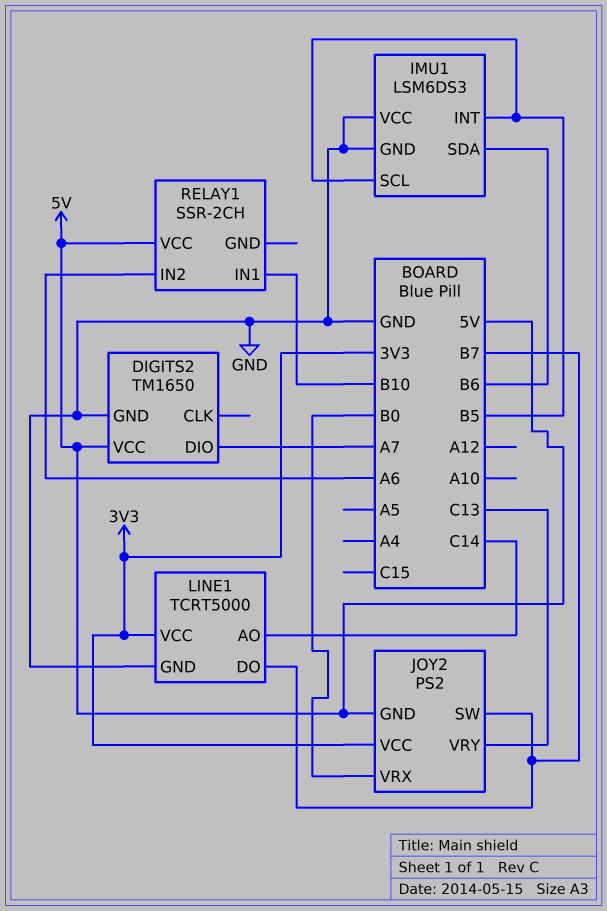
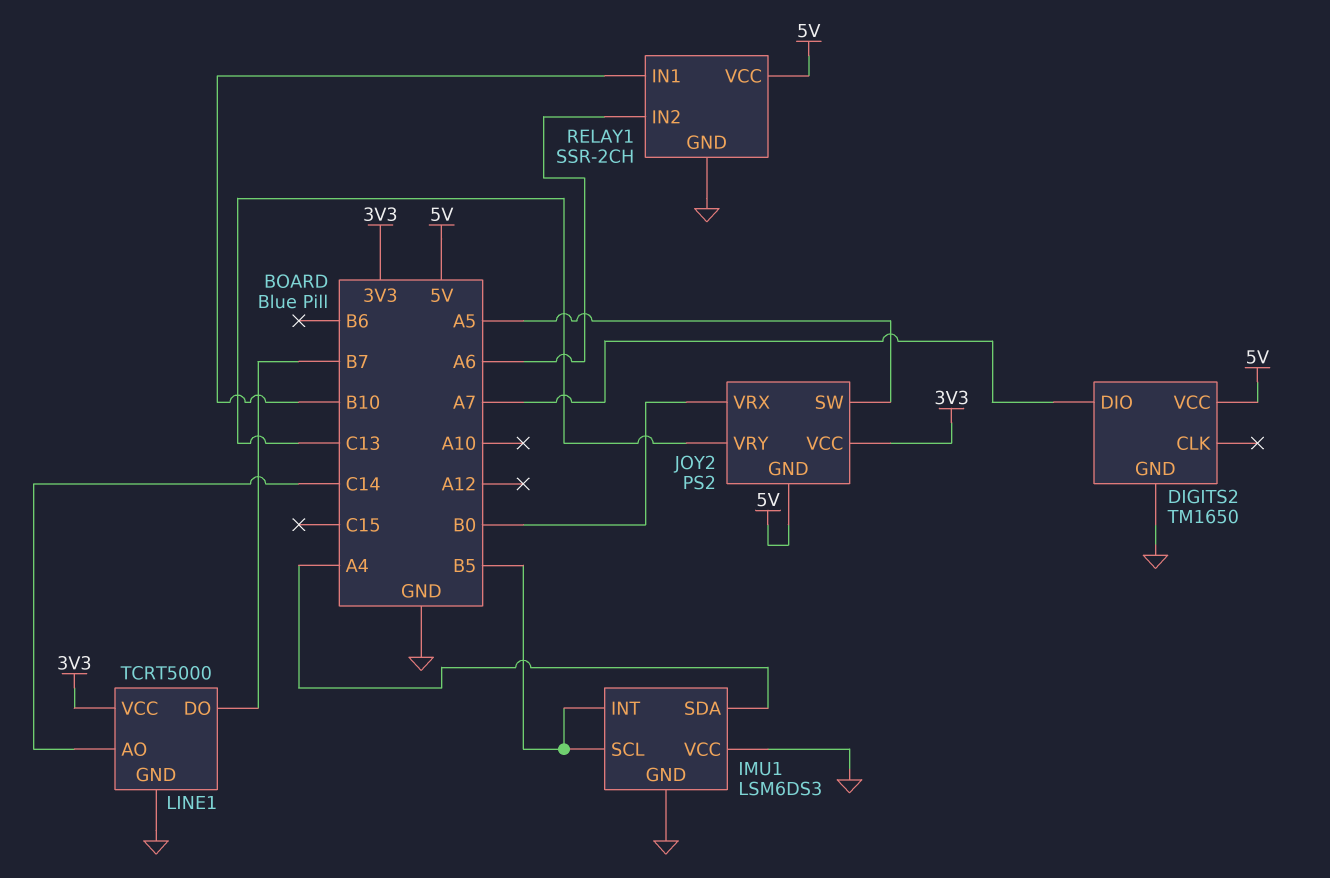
IMU1 pin SDA: B6 -> A4
JOY2 pin SW: B7 -> A5
RELAY1 pin GND: none -> GND

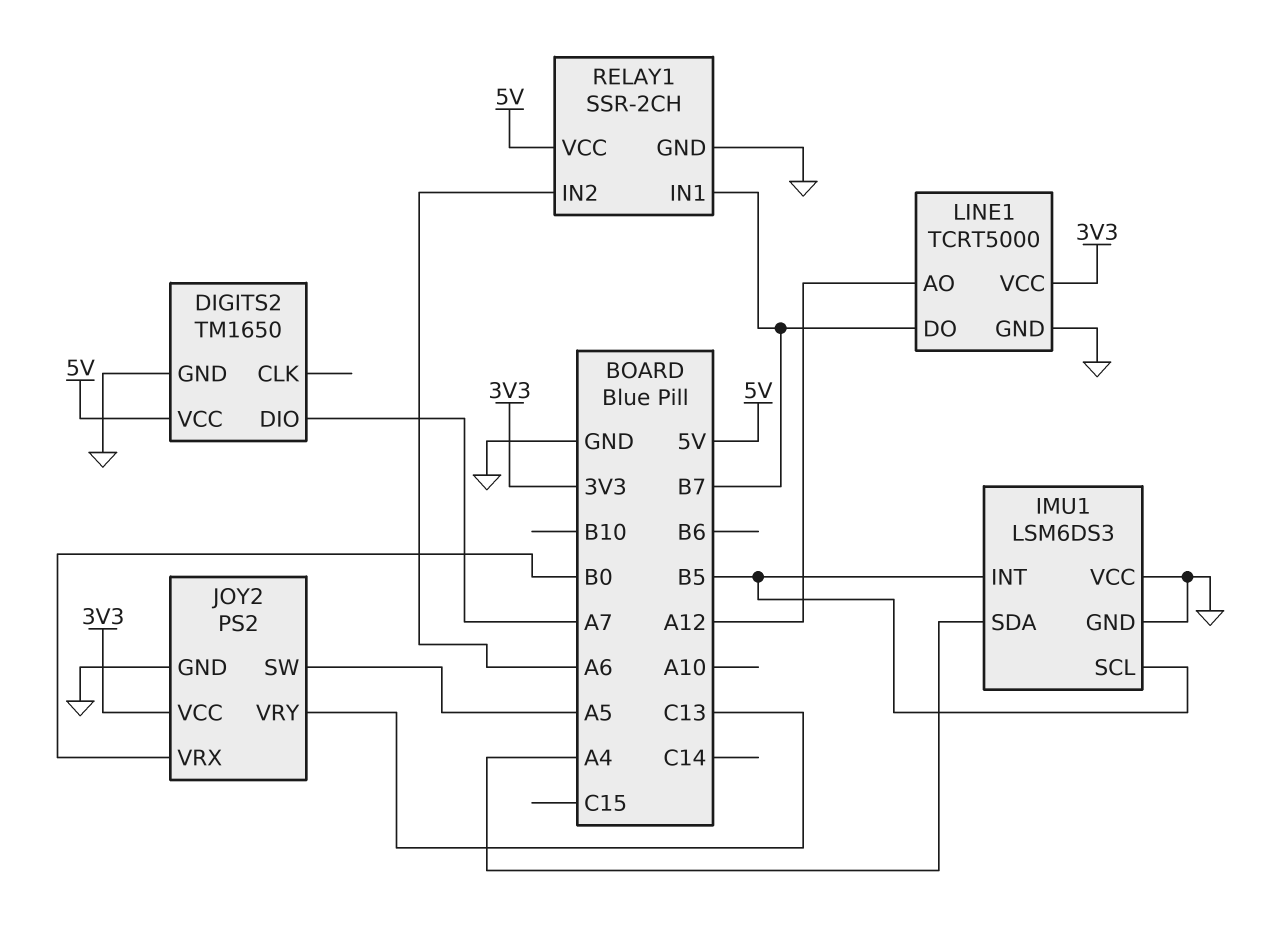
JOY2 pin GND: 5V -> GND
LINE1 pin AO: C14 -> A12
RELAY1 pin IN1: B10 -> B7

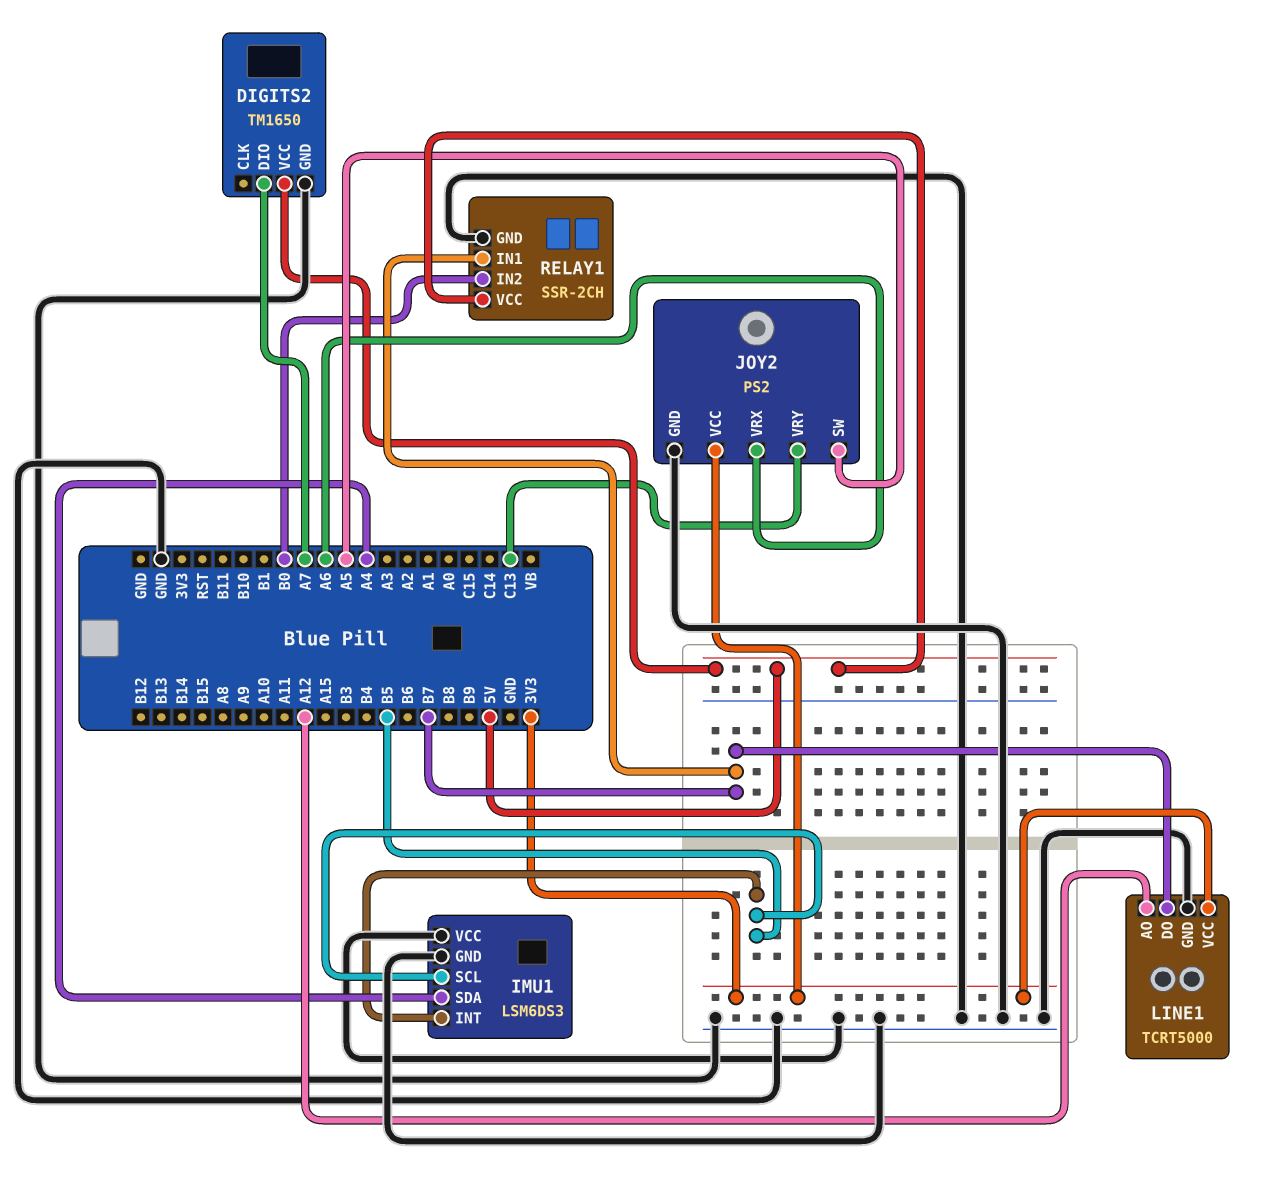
JOY2 pin VRX: B0 -> A6
RELAY1 pin IN2: A6 -> B0

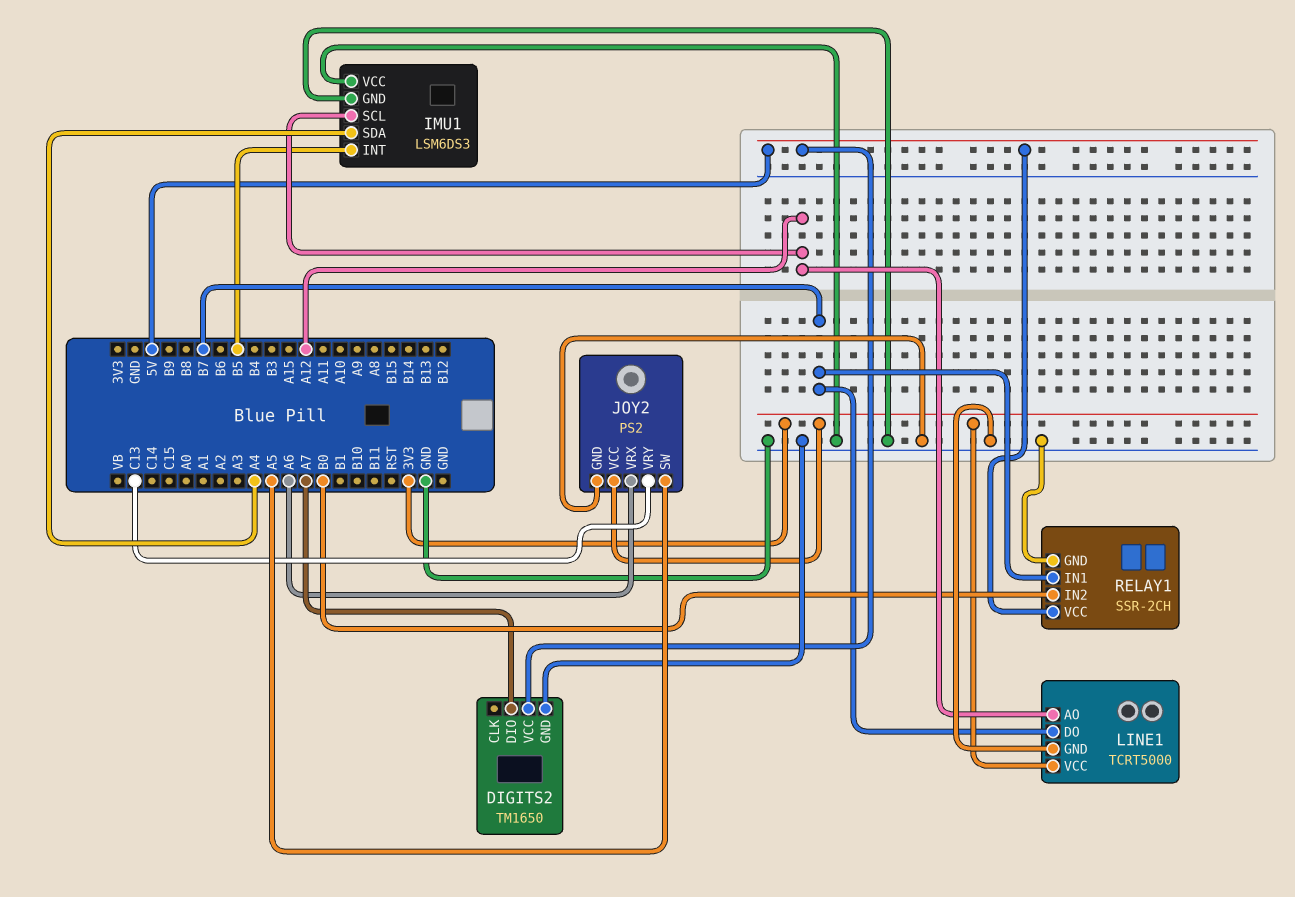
IMU1 pin SCL: B5 -> A12

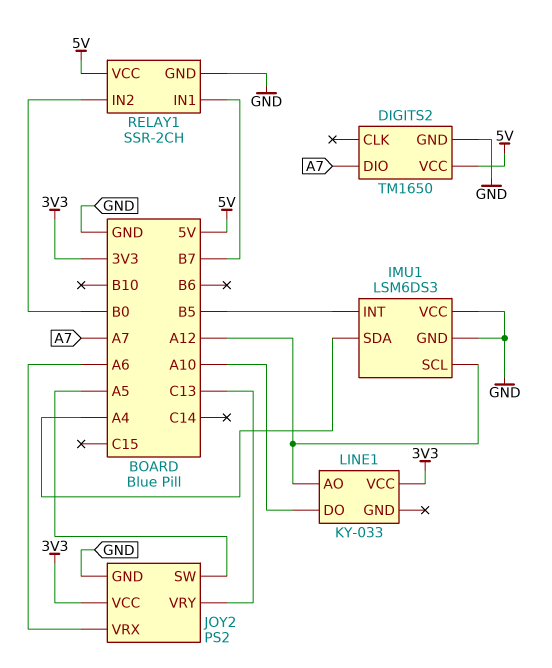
LINE1: TCRT5000 -> KY-033
LINE1 pin DO: B7 -> A10
LINE1 pin GND: GND -> none

